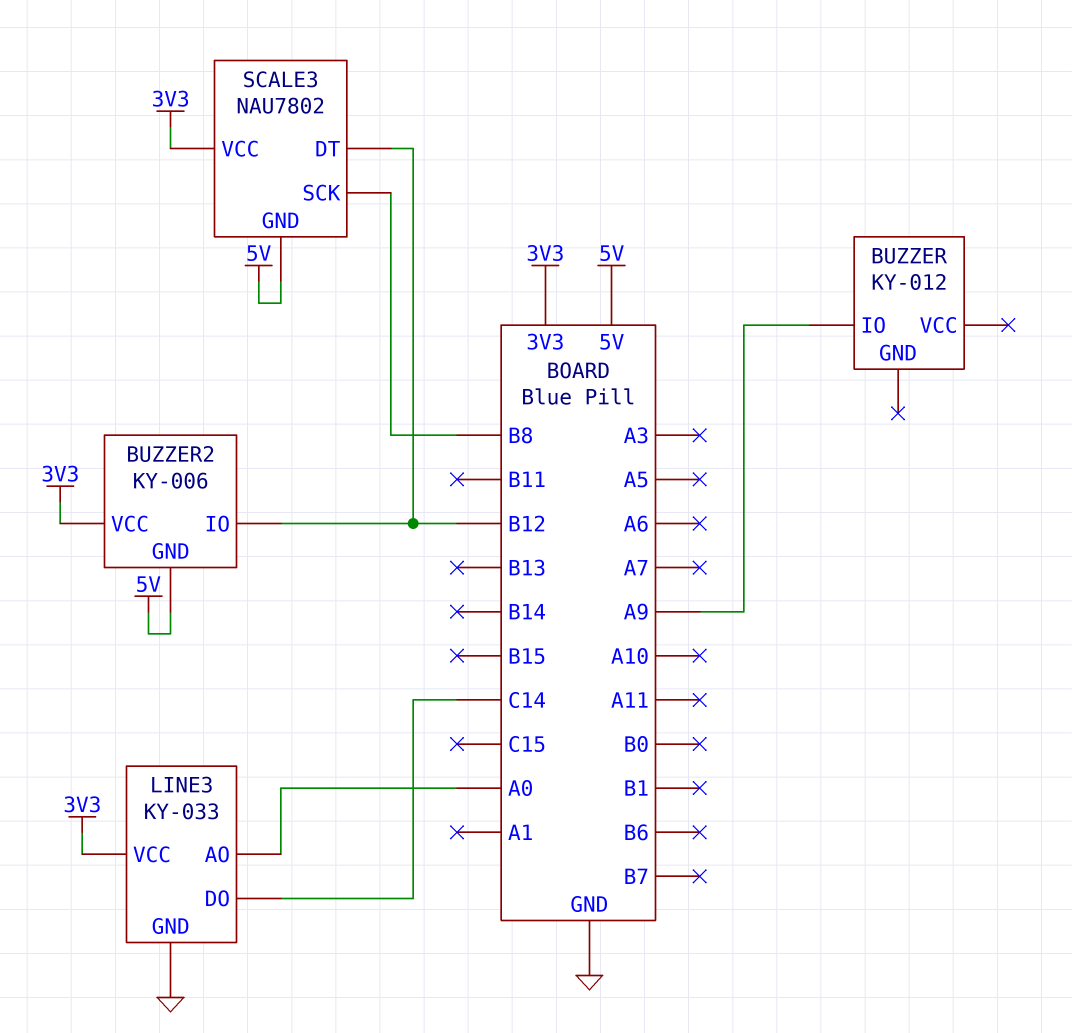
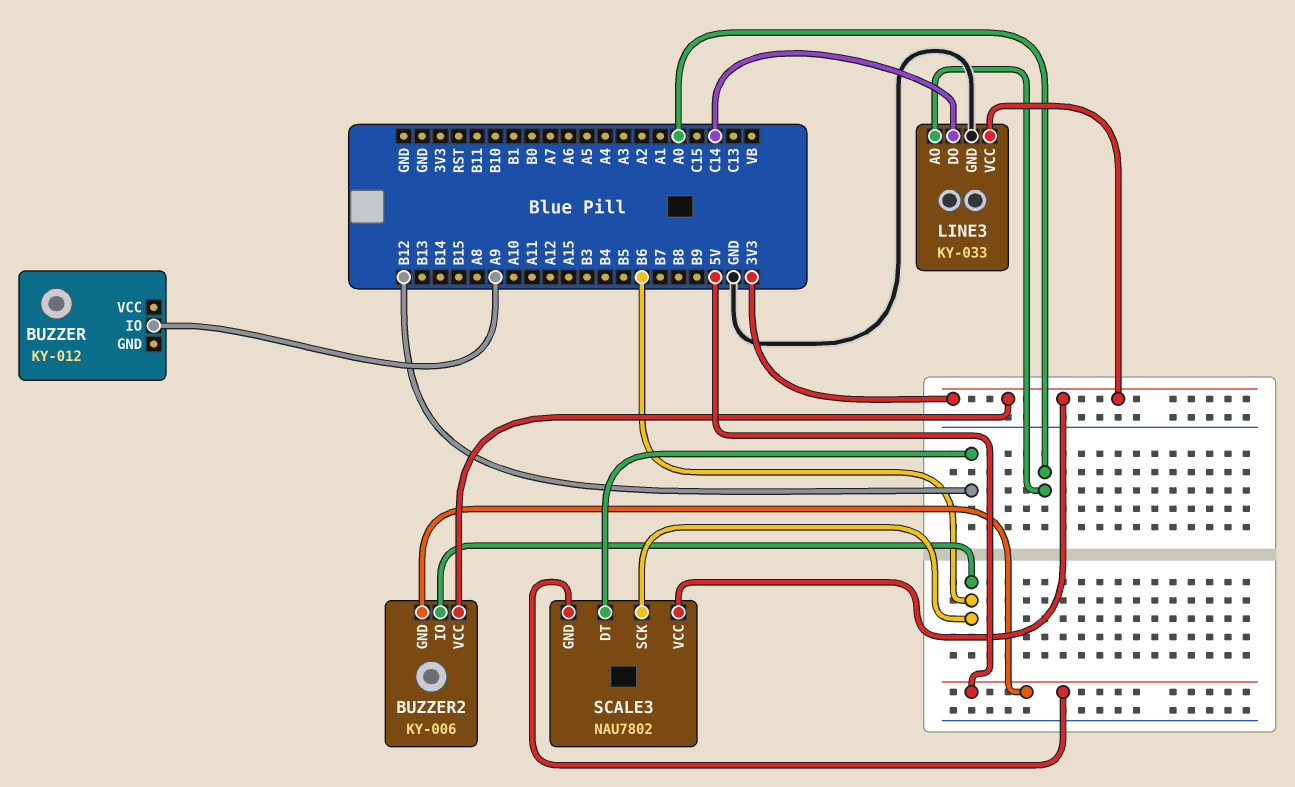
BUZZER2 pin IO: B12 -> B6
SCALE3 pin SCK: B8 -> B6

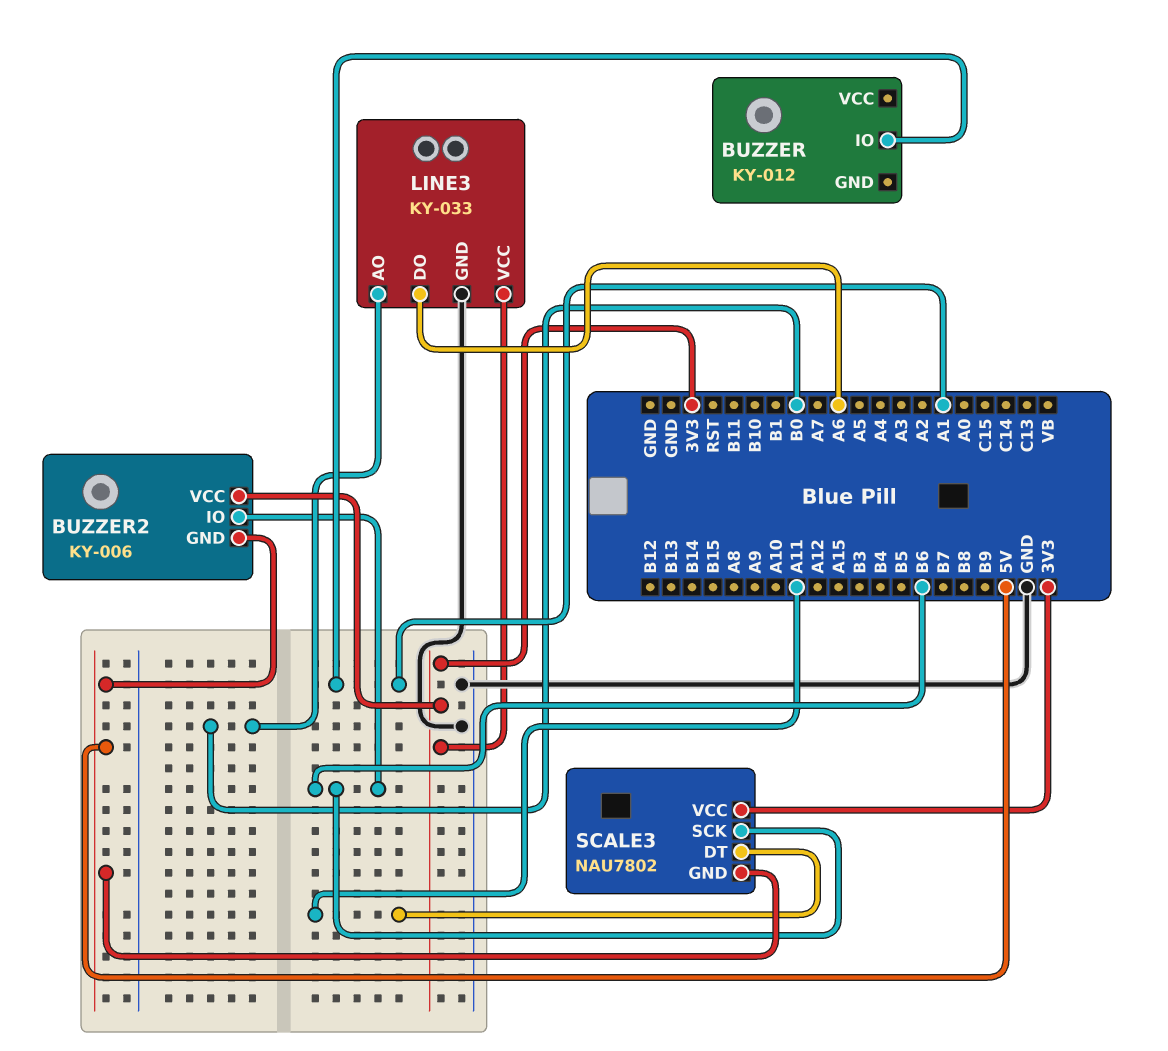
BUZZER pin IO: A9 -> A1
LINE3 pin AO: A0 -> B0
LINE3 pin DO: C14 -> A6
SCALE3 pin DT: B12 -> A11

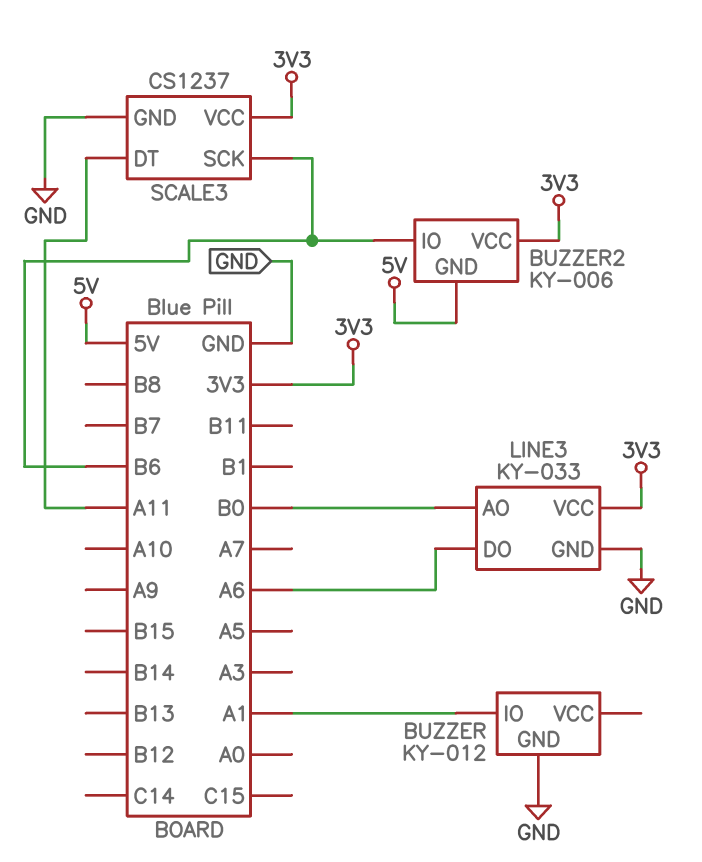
BUZZER pin GND: none -> GND
SCALE3: NAU7802 -> CS1237
SCALE3 pin GND: 5V -> GND

